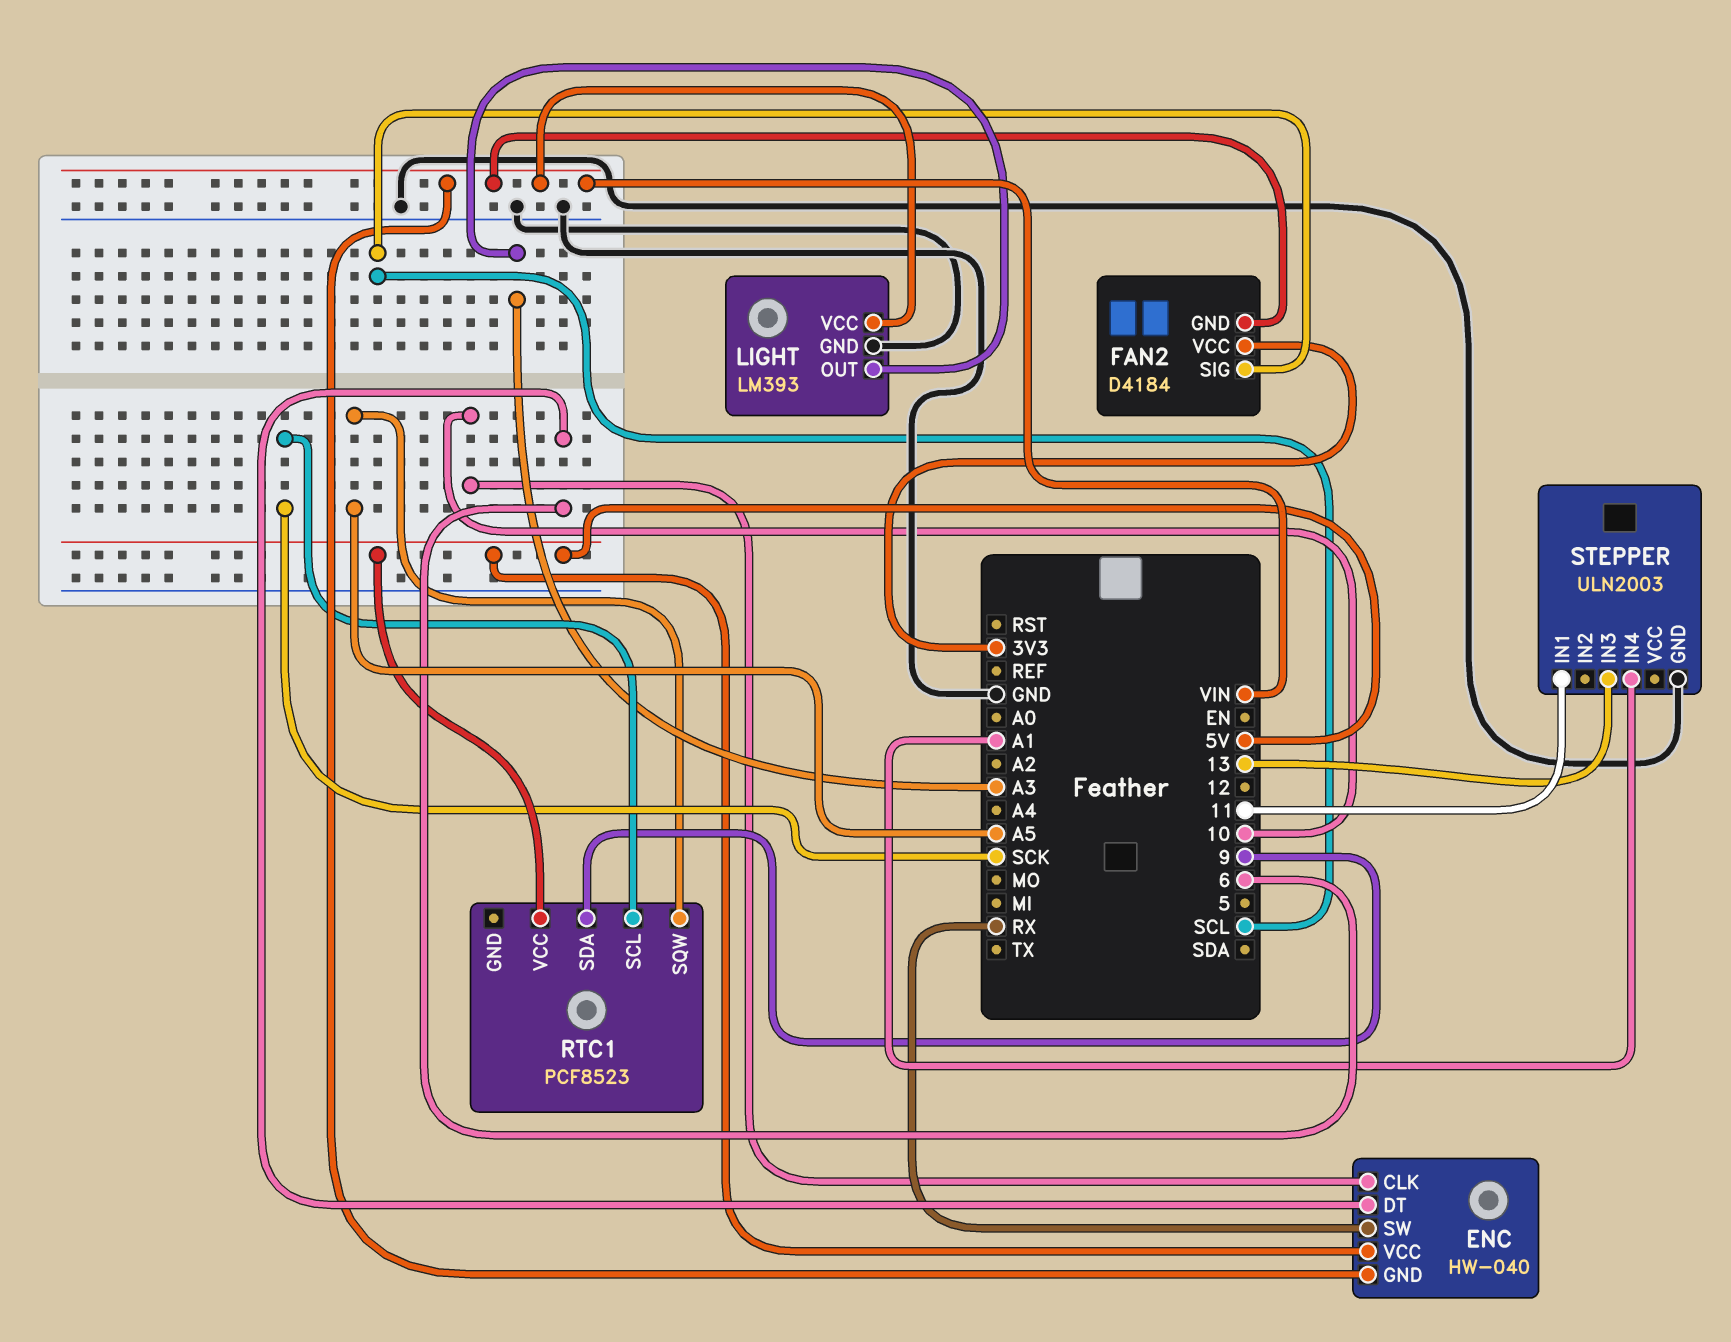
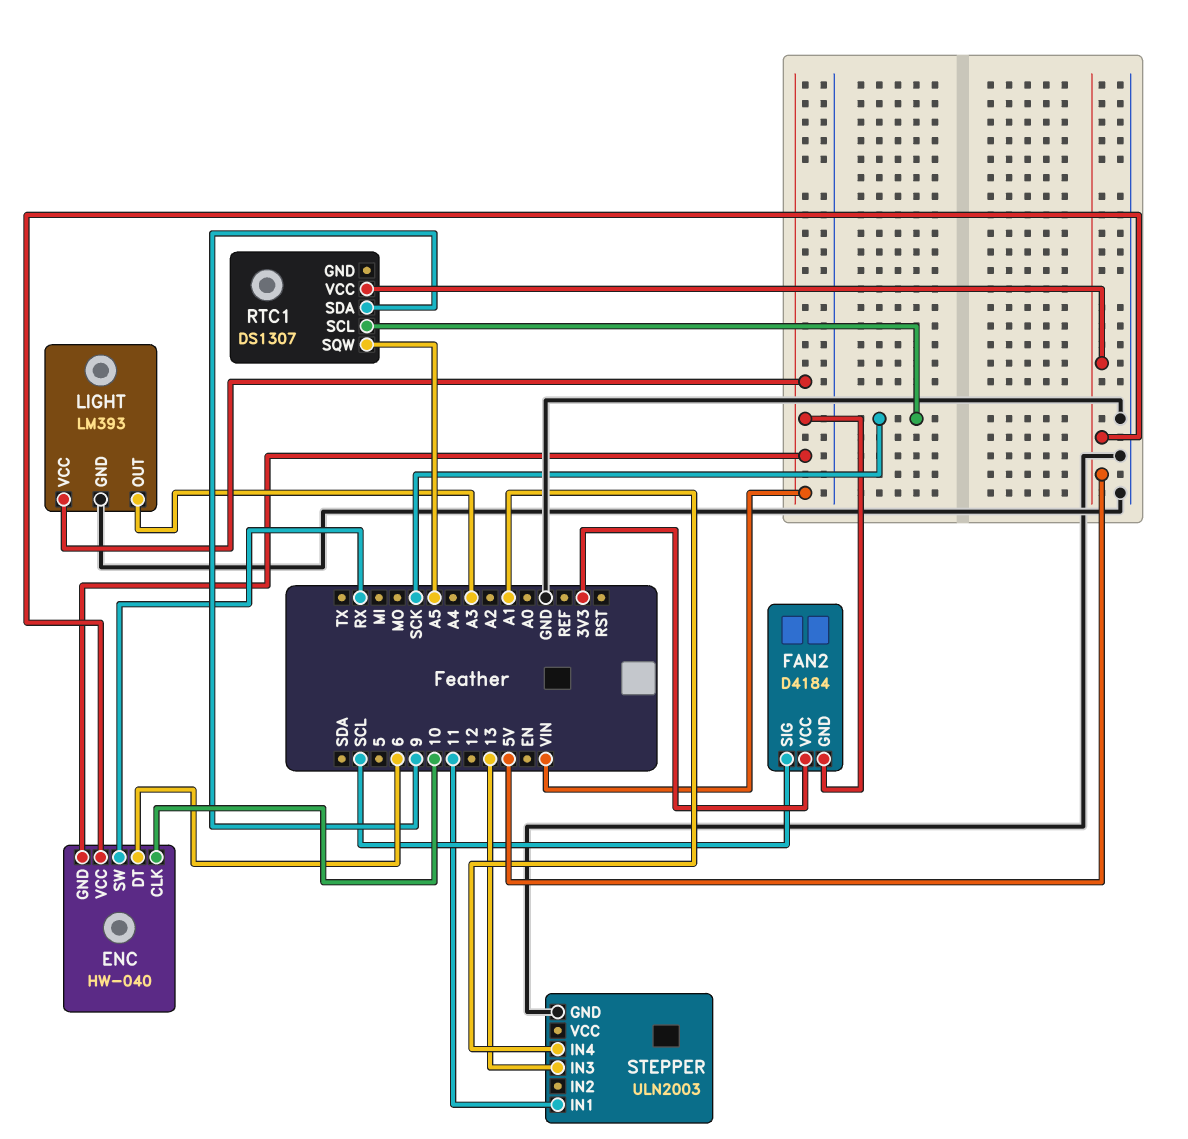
RTC1: PCF8523 -> DS1307

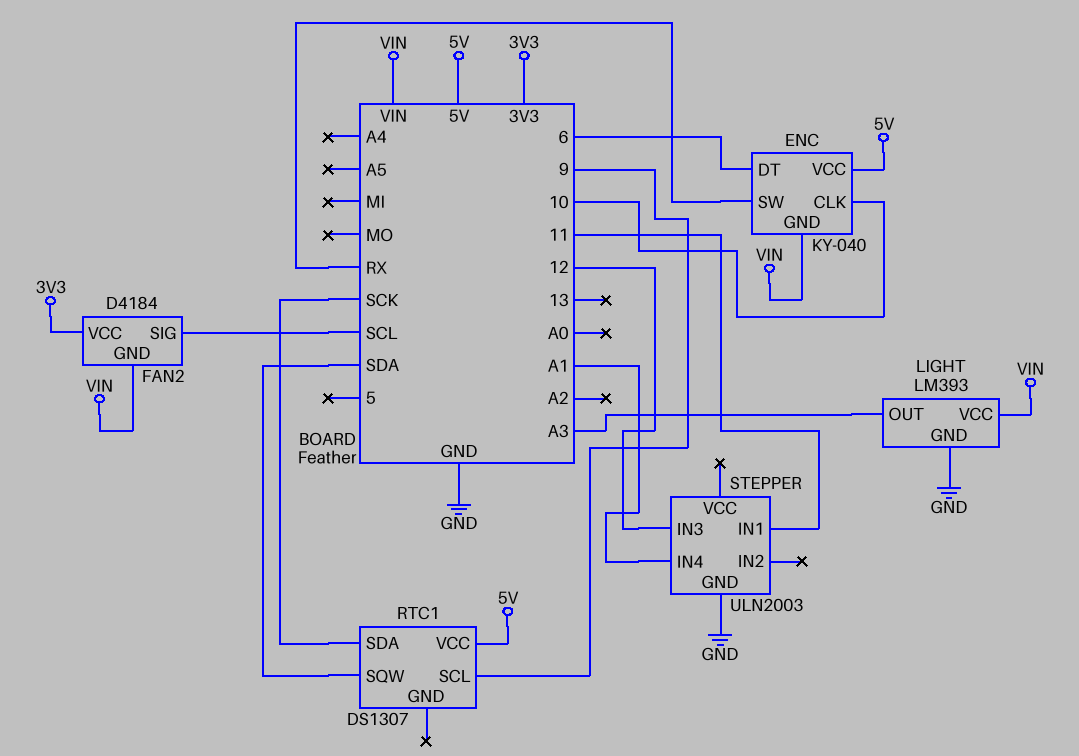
ENC: HW-040 -> KY-040
RTC1 pin SCL: SCK -> 9
RTC1 pin SDA: 9 -> SCK
RTC1 pin SQW: A5 -> SDA
STEPPER pin IN3: 13 -> 12

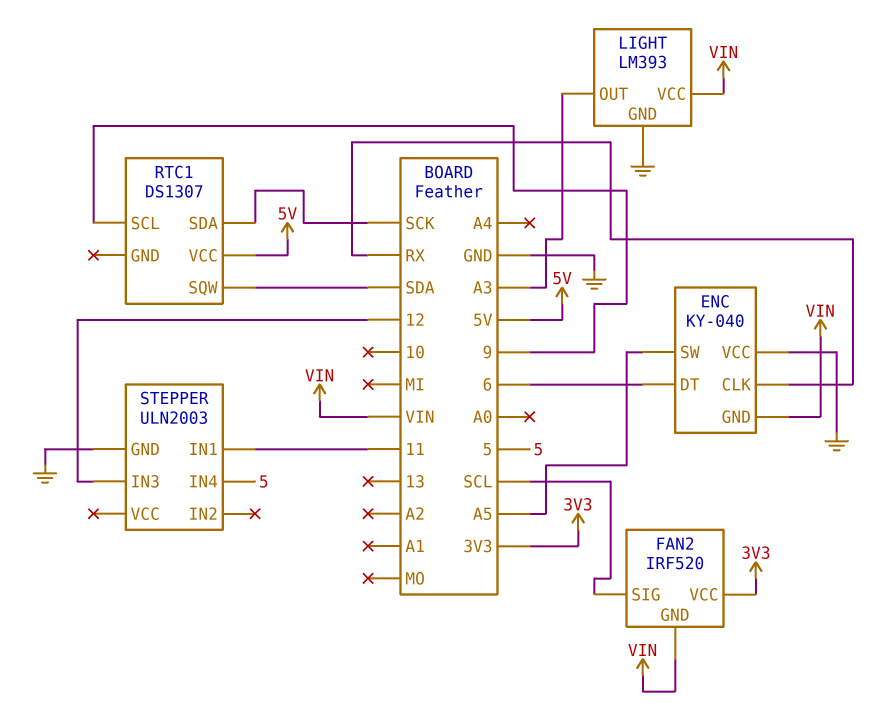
ENC pin CLK: 10 -> RX
ENC pin SW: RX -> A5
ENC pin VCC: 5V -> GND
FAN2: D4184 -> IRF520
STEPPER pin IN4: A1 -> 5

